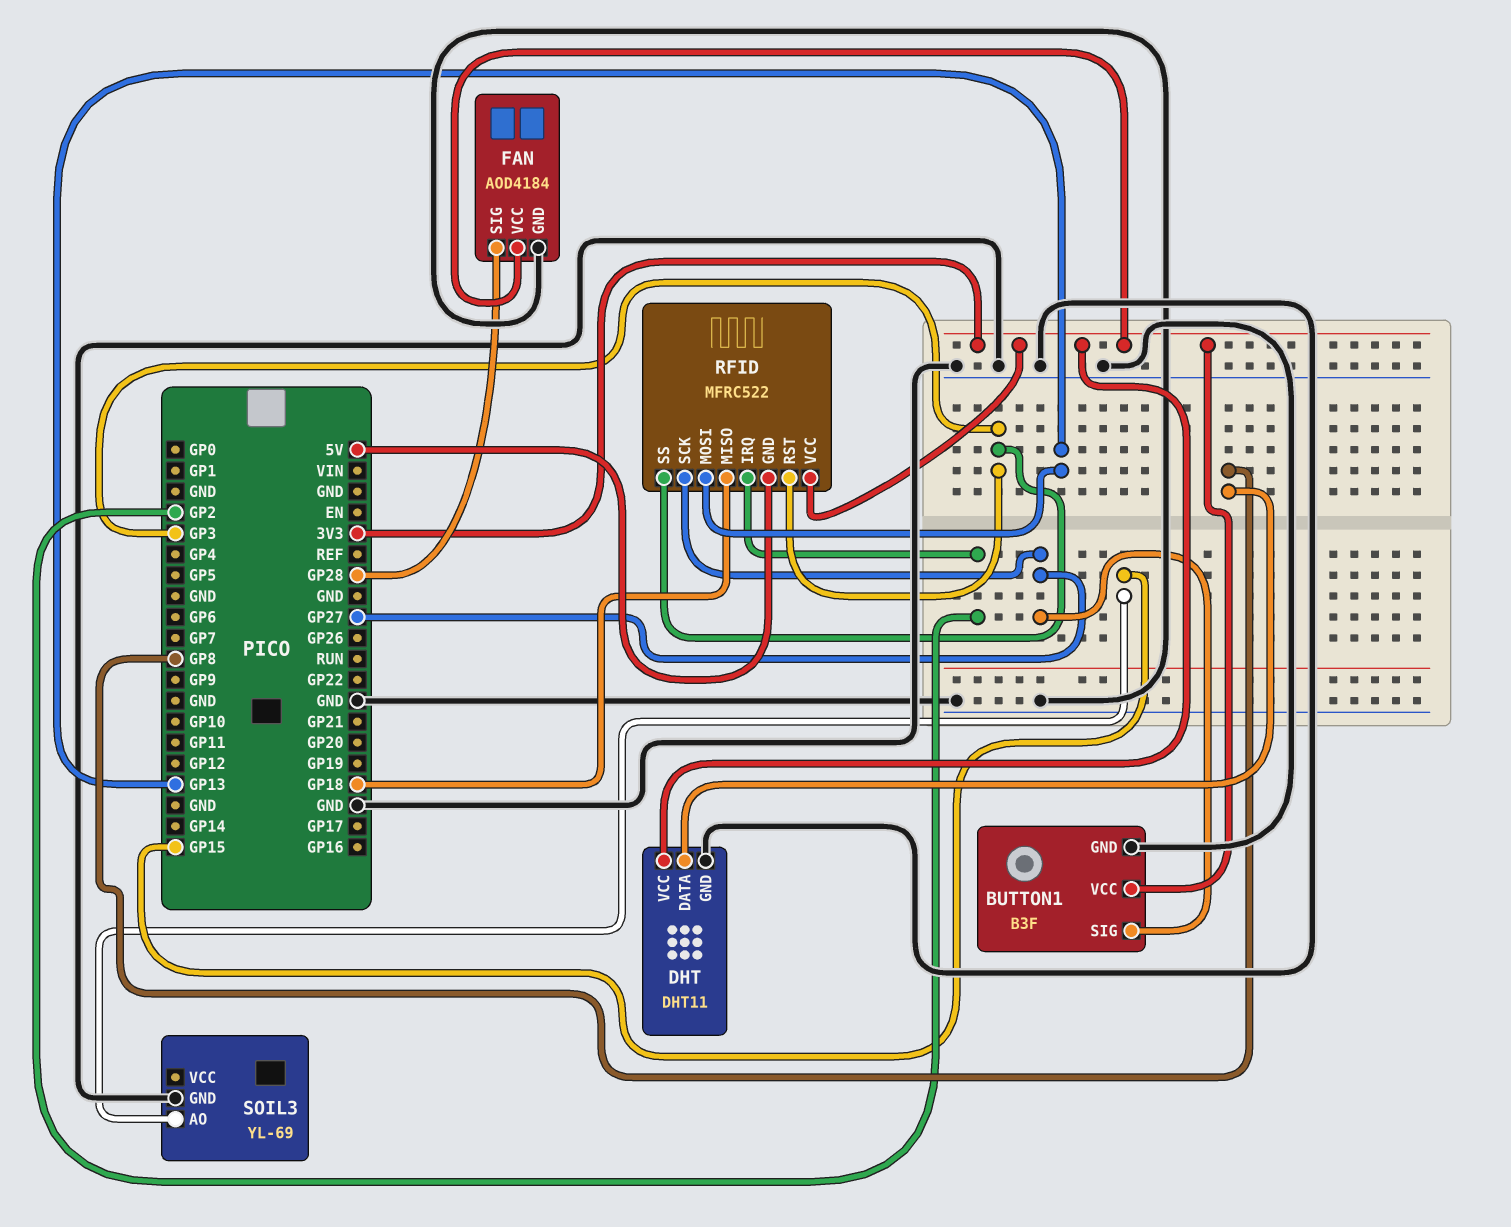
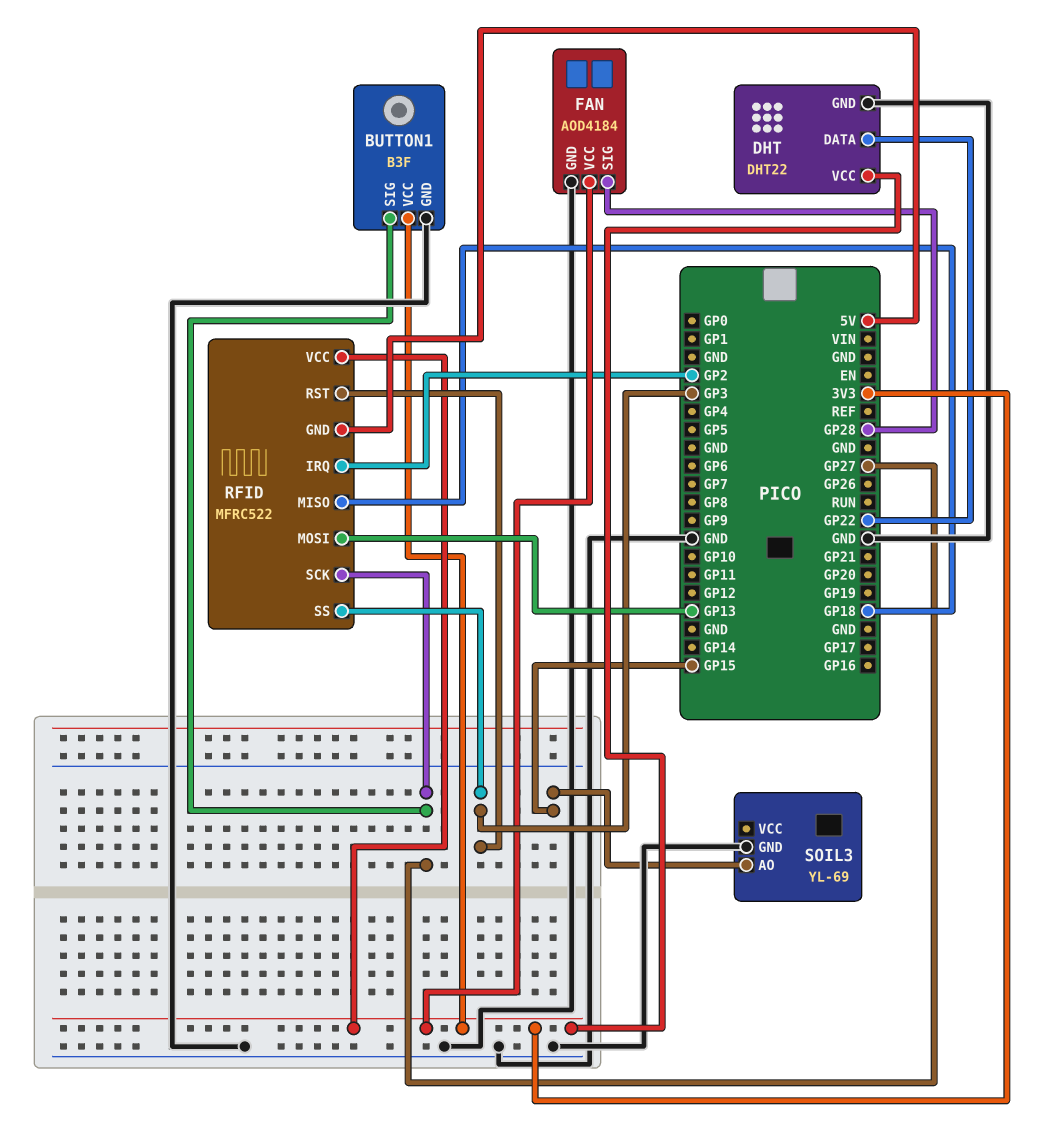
DHT: DHT11 -> DHT22
DHT pin DATA: GP8 -> GP22

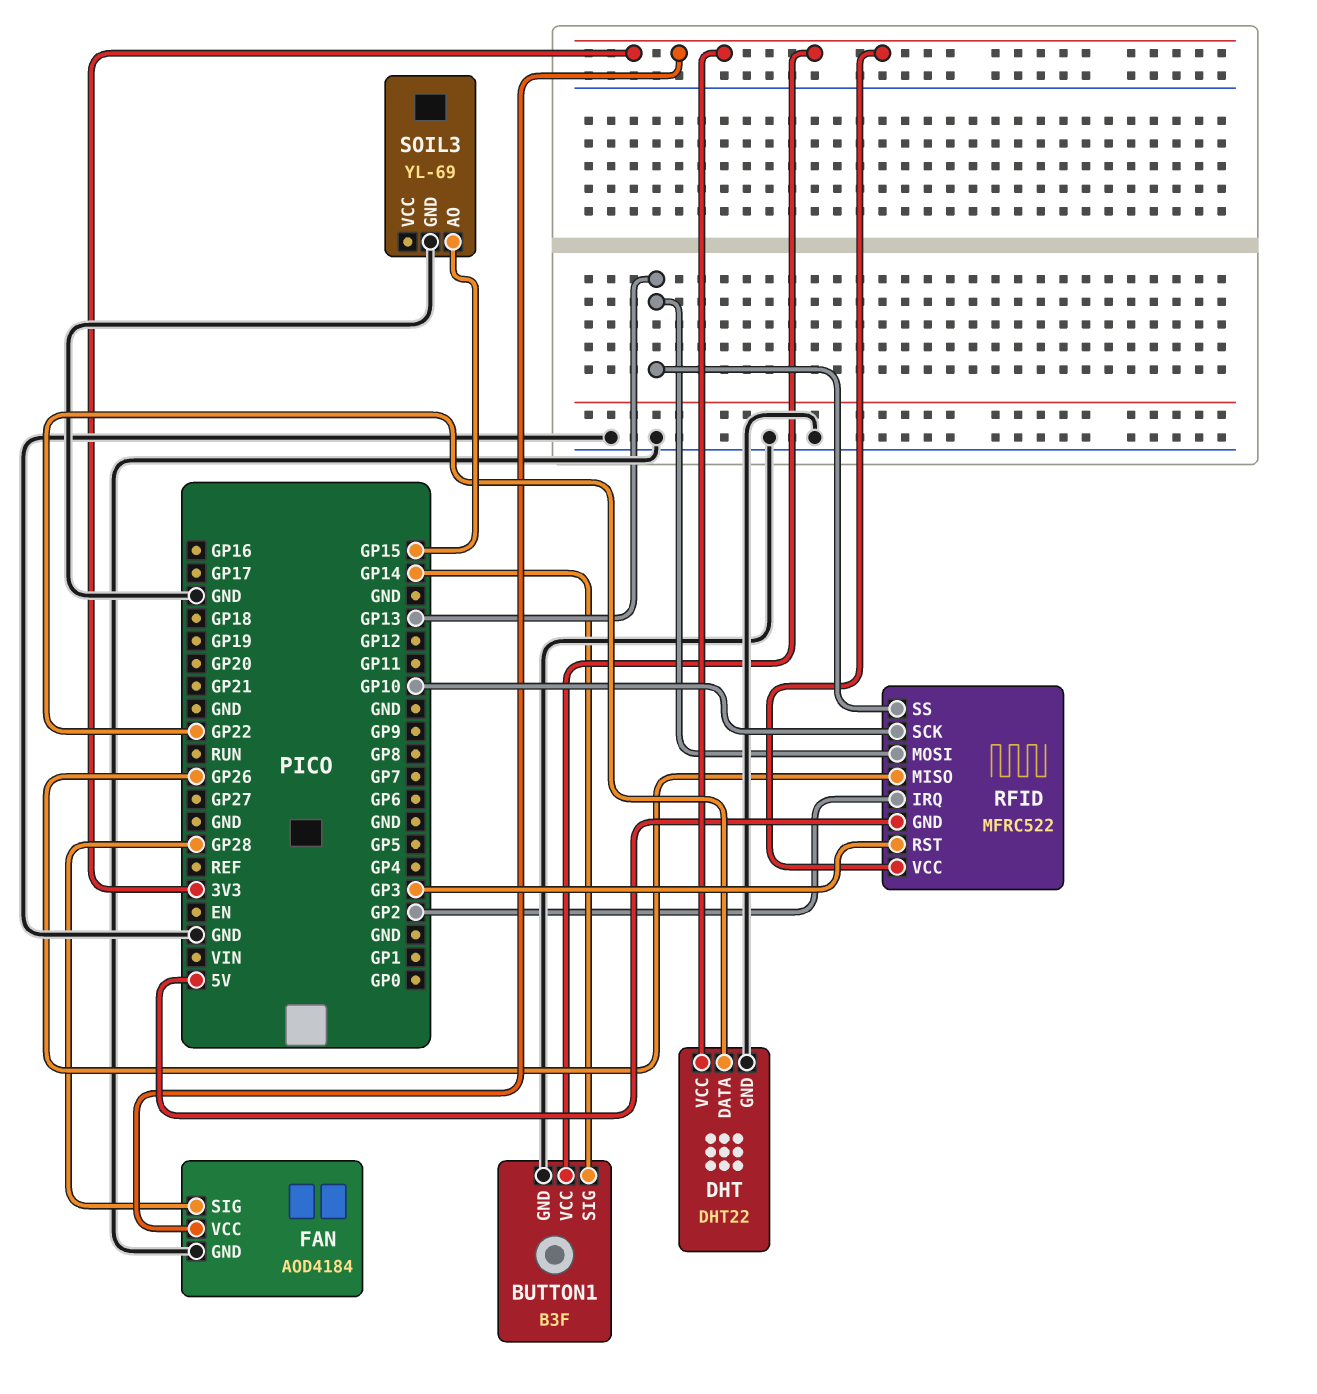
BUTTON1 pin SIG: GP27 -> GP14
RFID pin MISO: GP18 -> GP26
RFID pin SCK: GP27 -> GP10
RFID pin SS: GP3 -> GP13

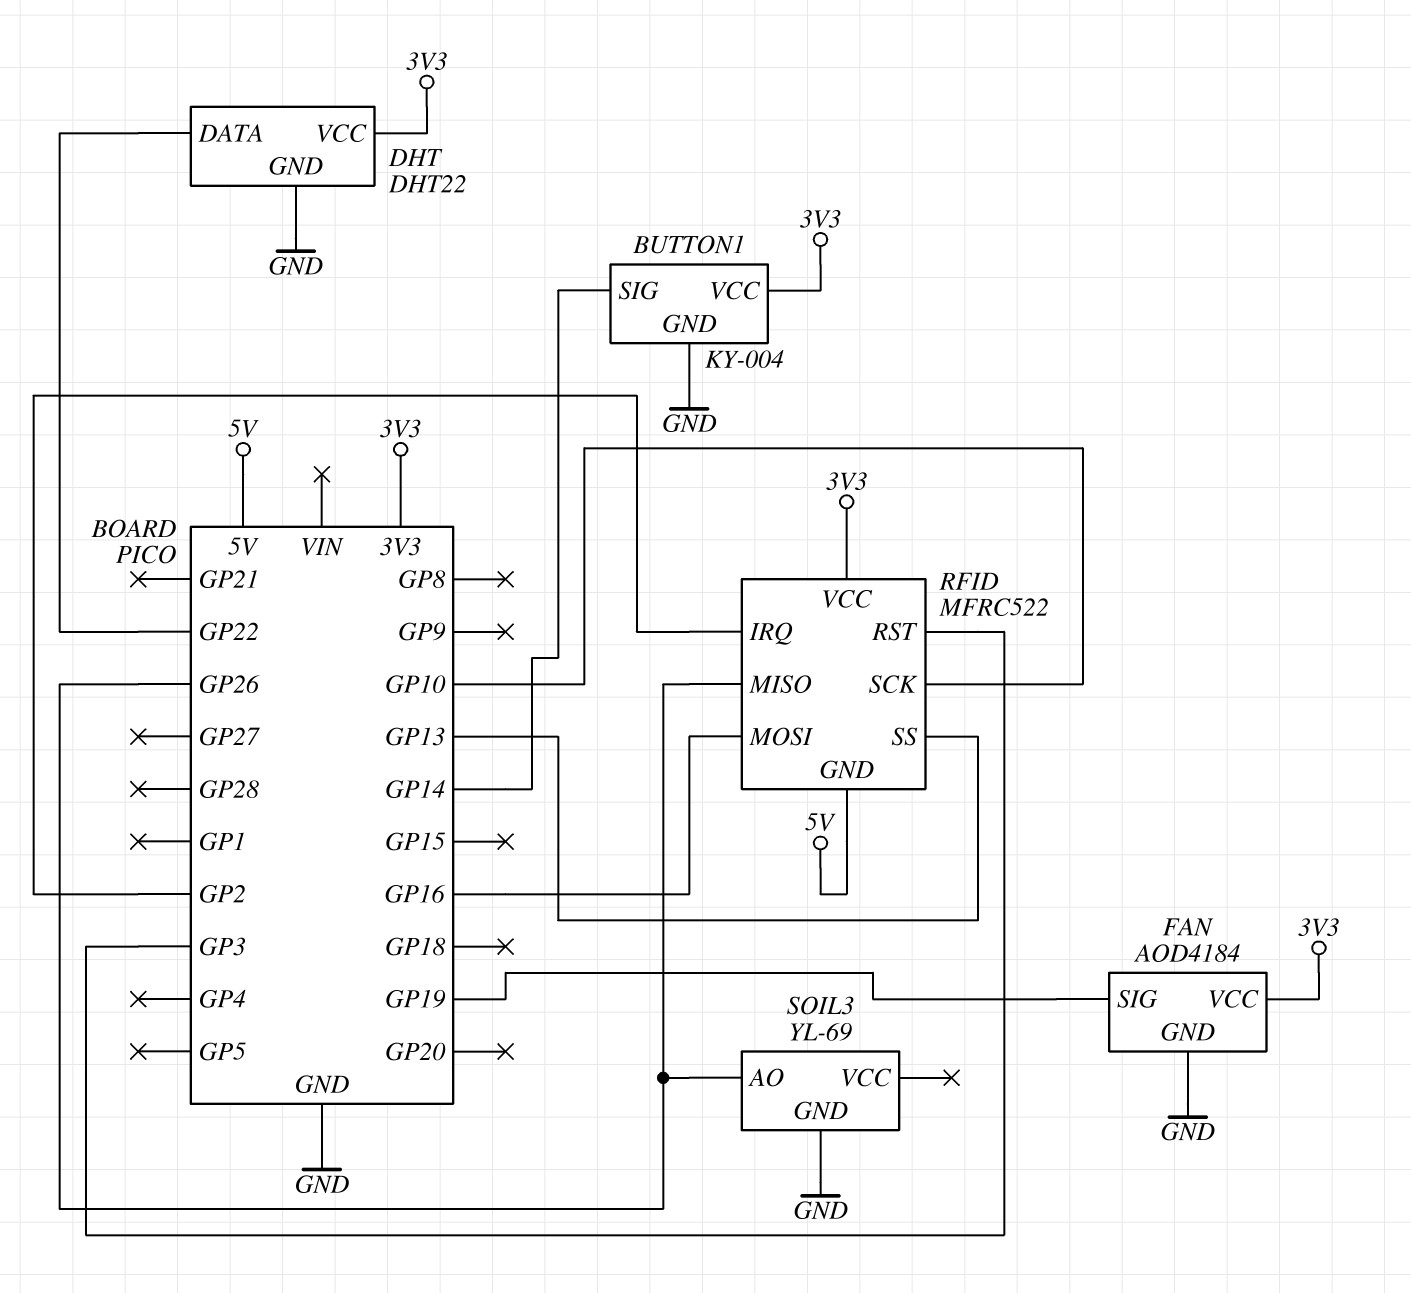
BUTTON1: B3F -> KY-004
FAN pin SIG: GP28 -> GP19
RFID pin MOSI: GP13 -> GP16
SOIL3 pin AO: GP15 -> GP26

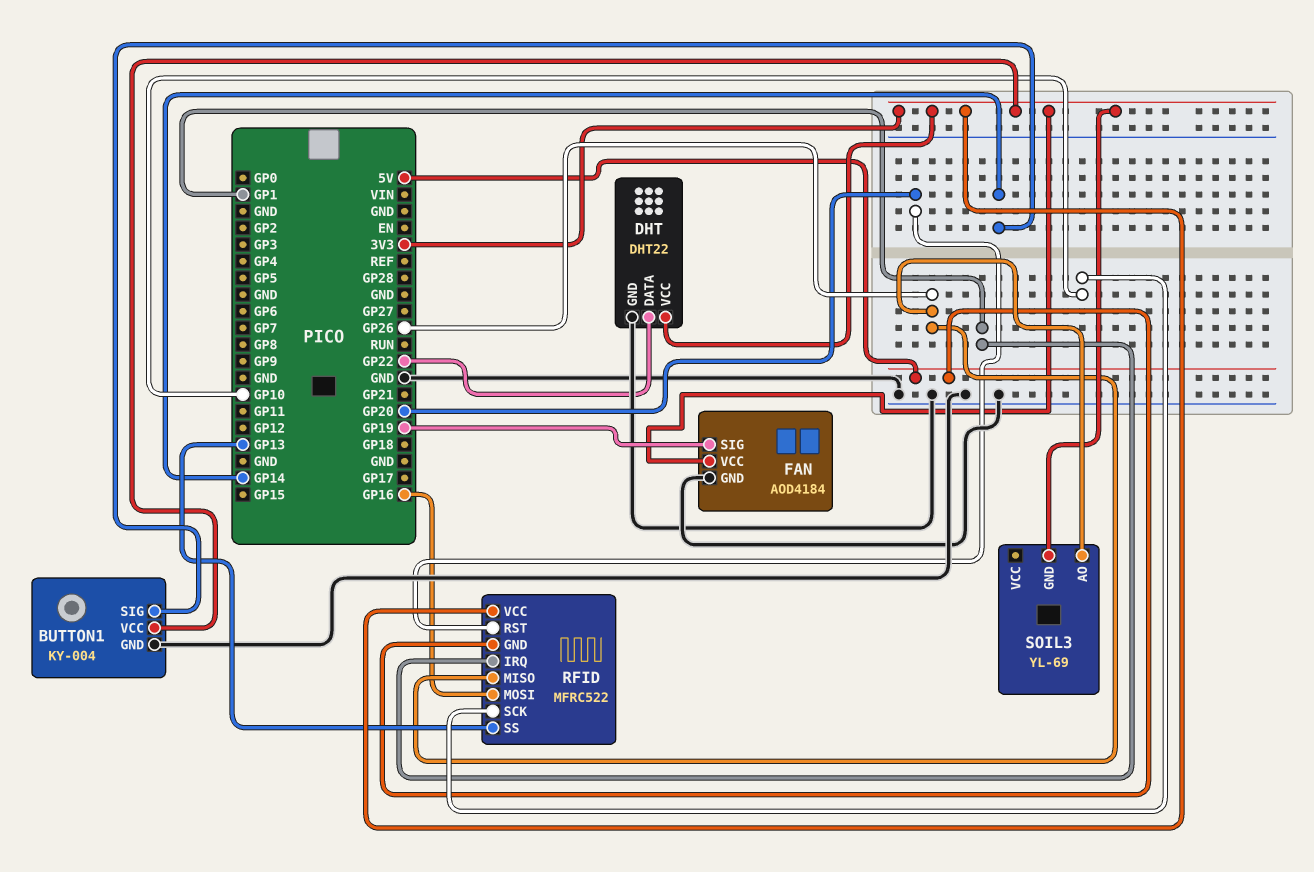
RFID pin IRQ: GP2 -> GP1
RFID pin RST: GP3 -> GP20
SOIL3 pin GND: GND -> 3V3

